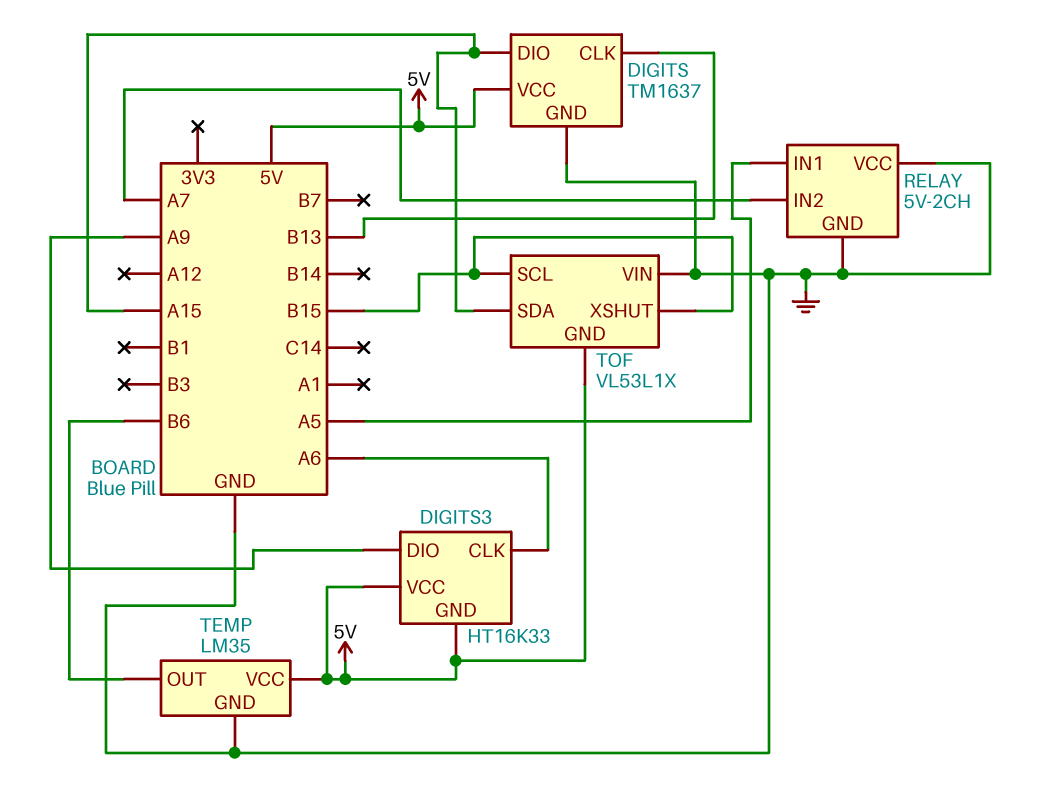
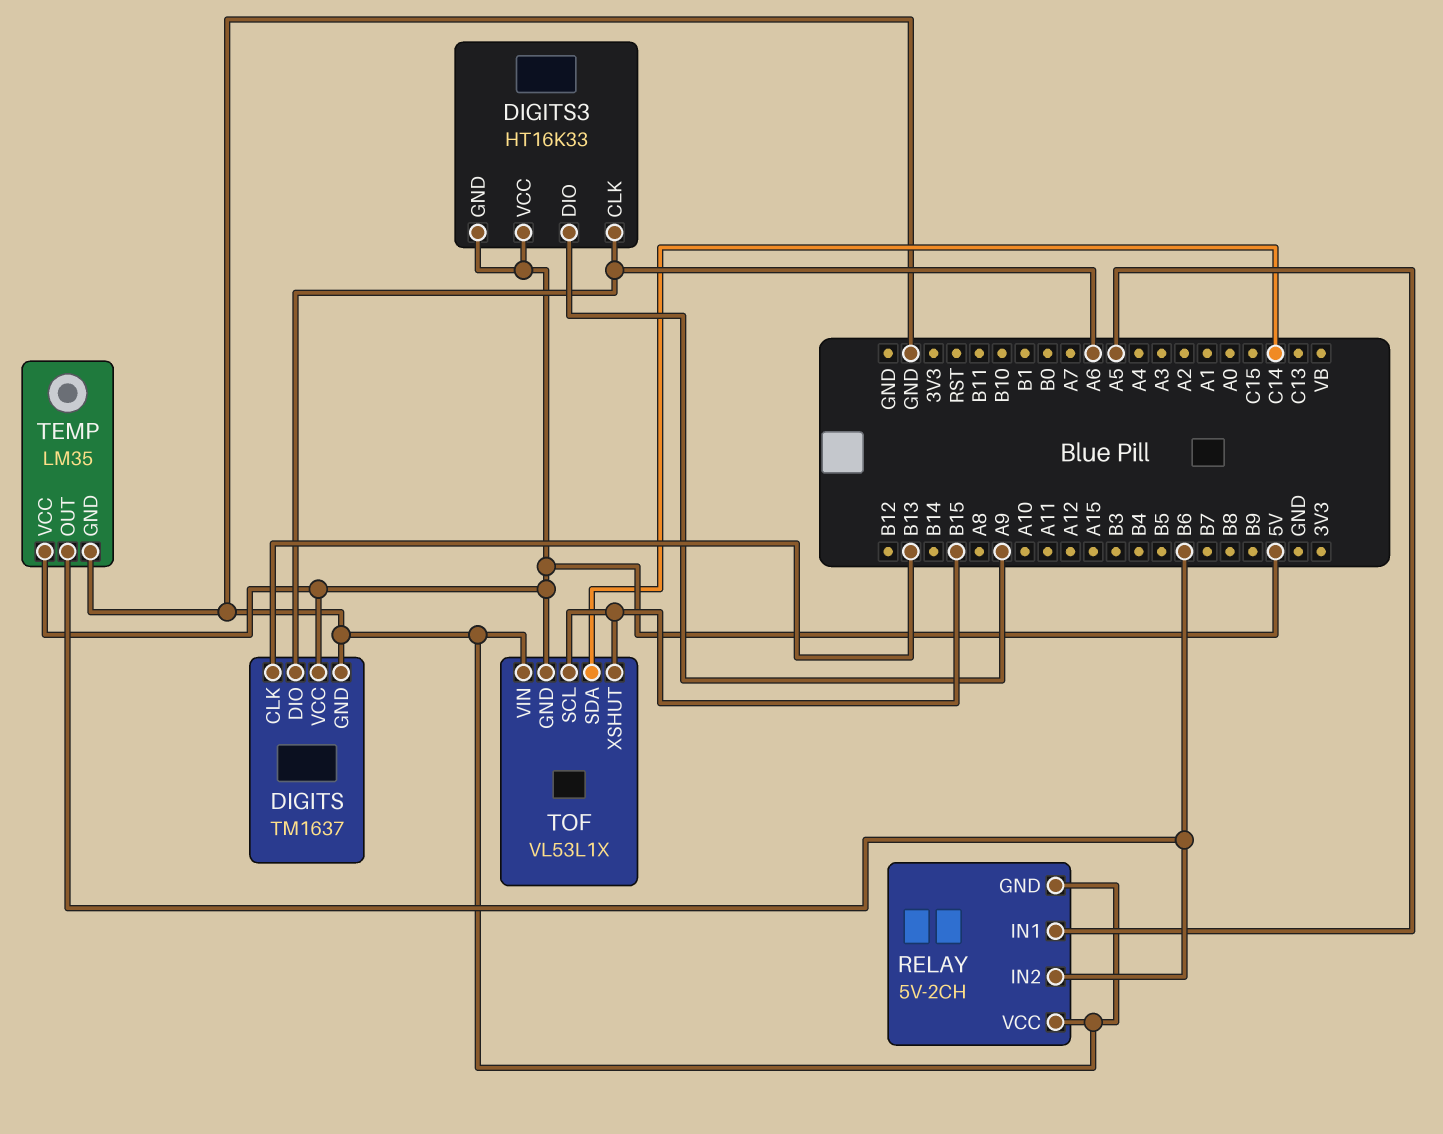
DIGITS pin DIO: A15 -> A6
RELAY pin IN2: A7 -> B6
TOF pin SDA: A15 -> C14

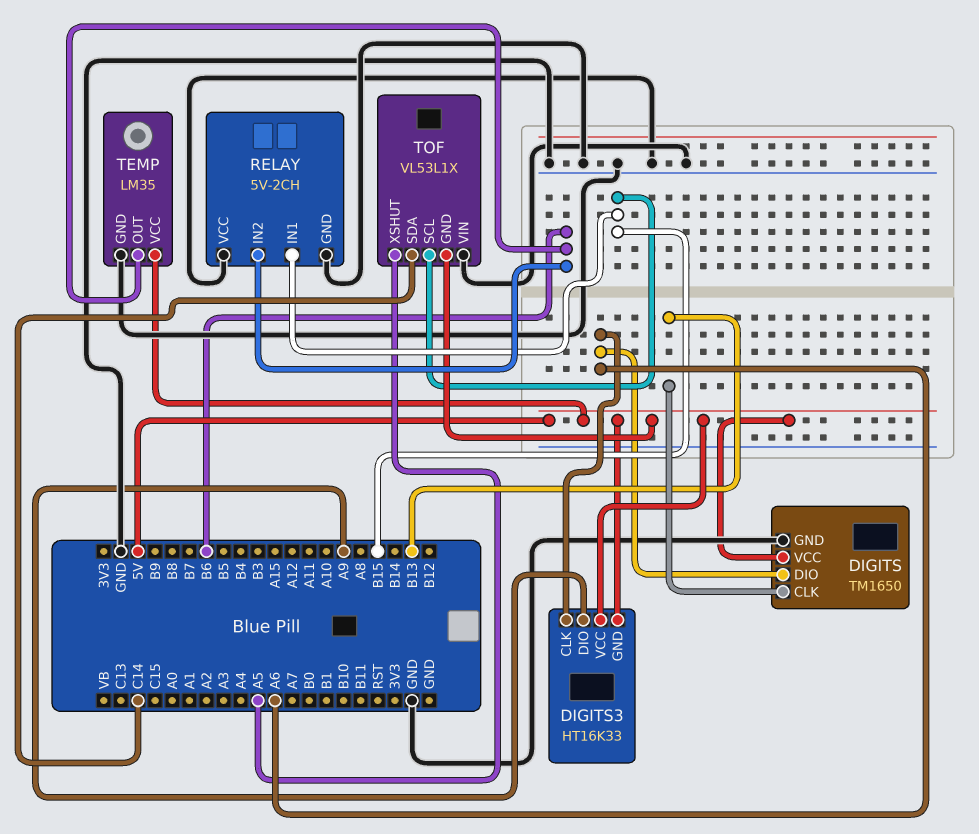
DIGITS: TM1637 -> TM1650
RELAY pin IN1: A5 -> B15
TOF pin XSHUT: B15 -> A5

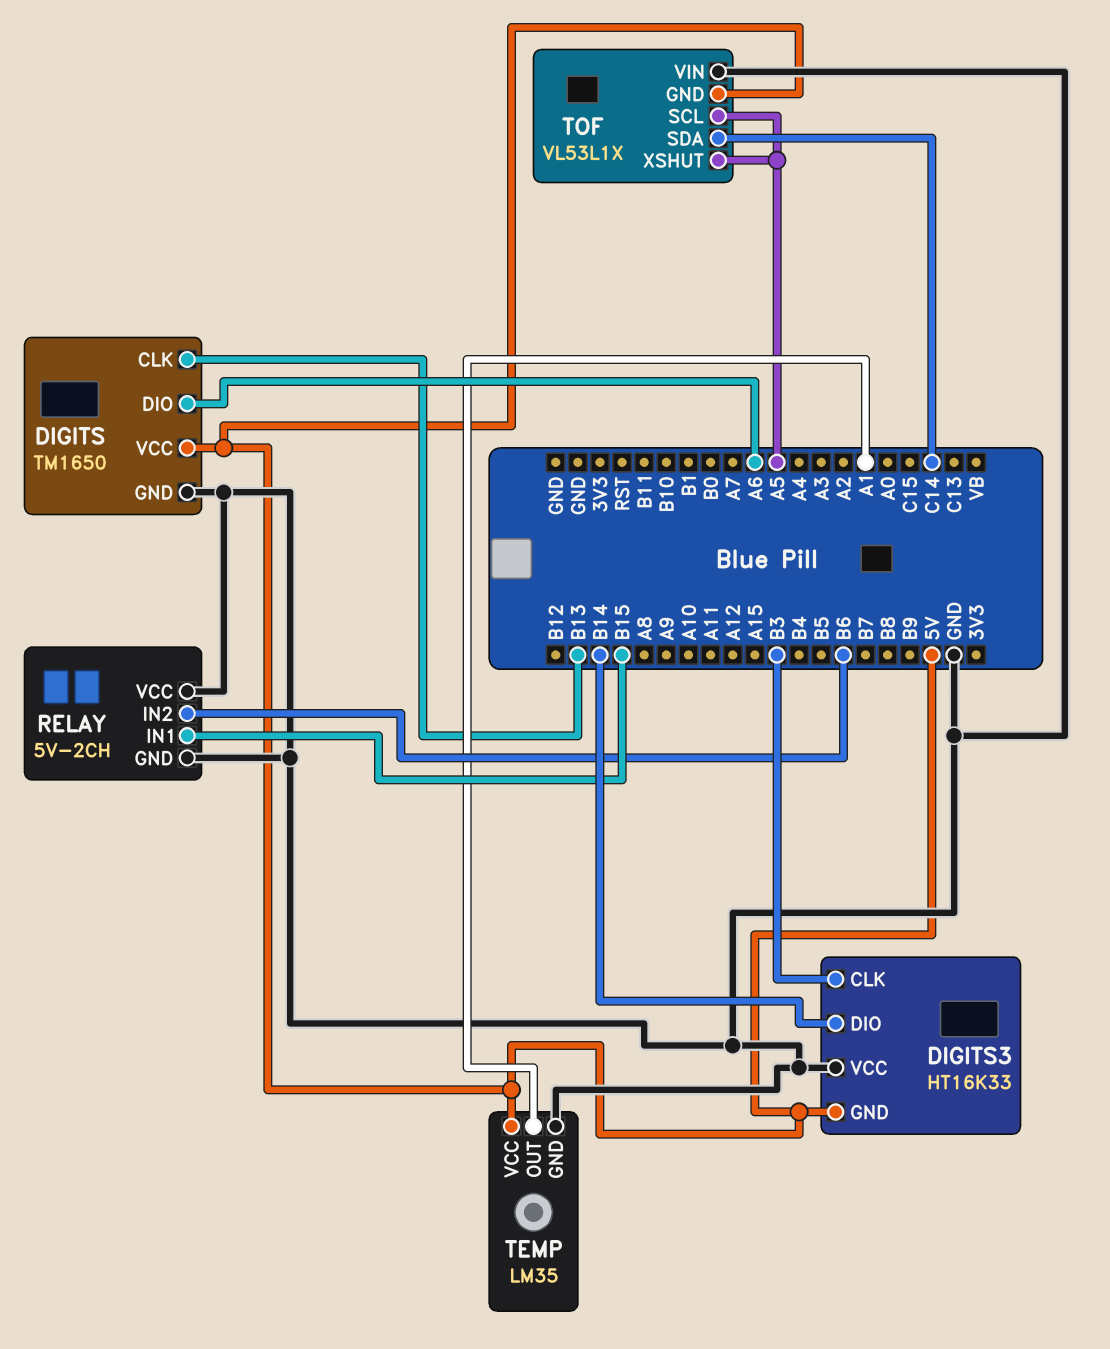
DIGITS3 pin CLK: A6 -> B3
DIGITS3 pin DIO: A9 -> B14
DIGITS3 pin VCC: 5V -> GND
TEMP pin OUT: B6 -> A1
TOF pin SCL: B15 -> A5

